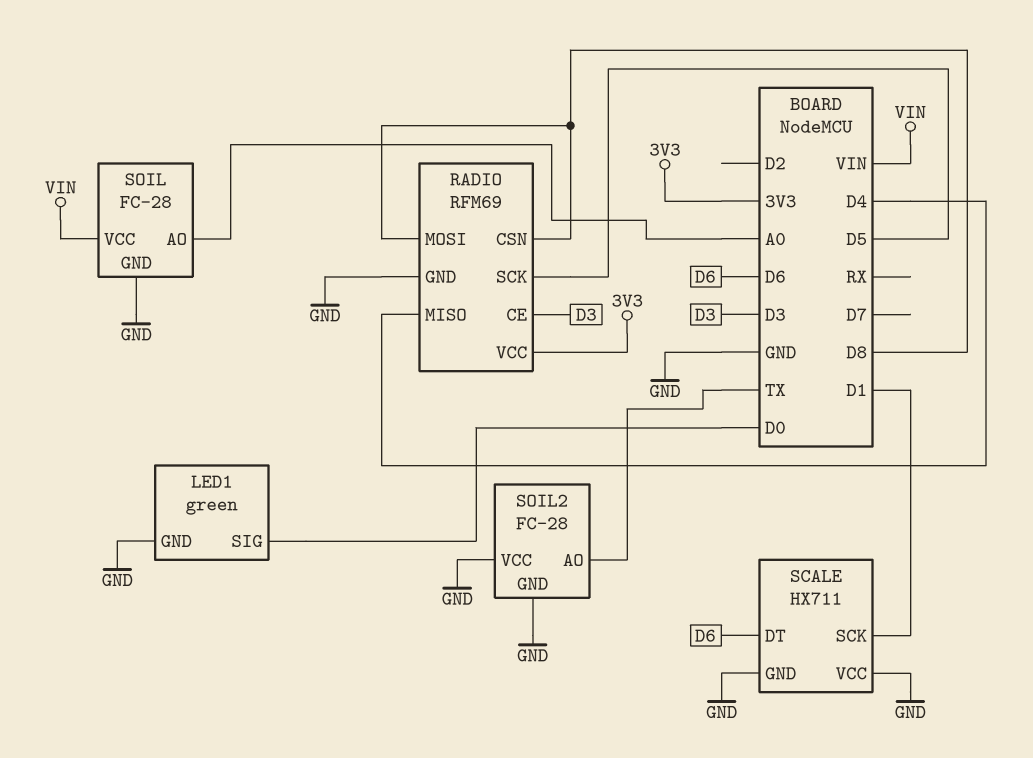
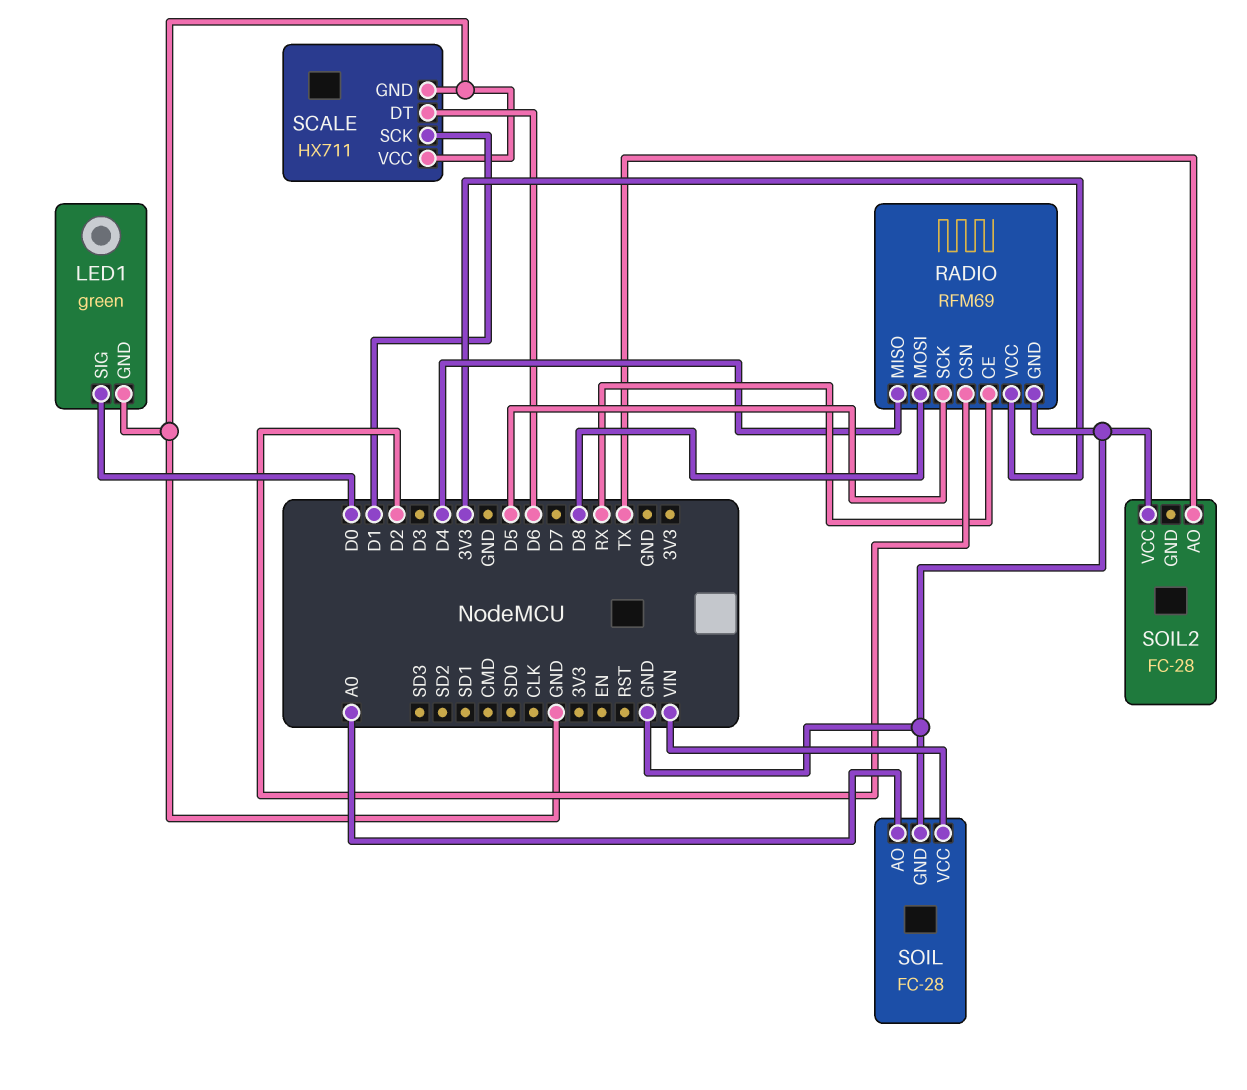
RADIO pin CE: D3 -> RX
RADIO pin CSN: D8 -> D2
SOIL2 pin GND: GND -> none

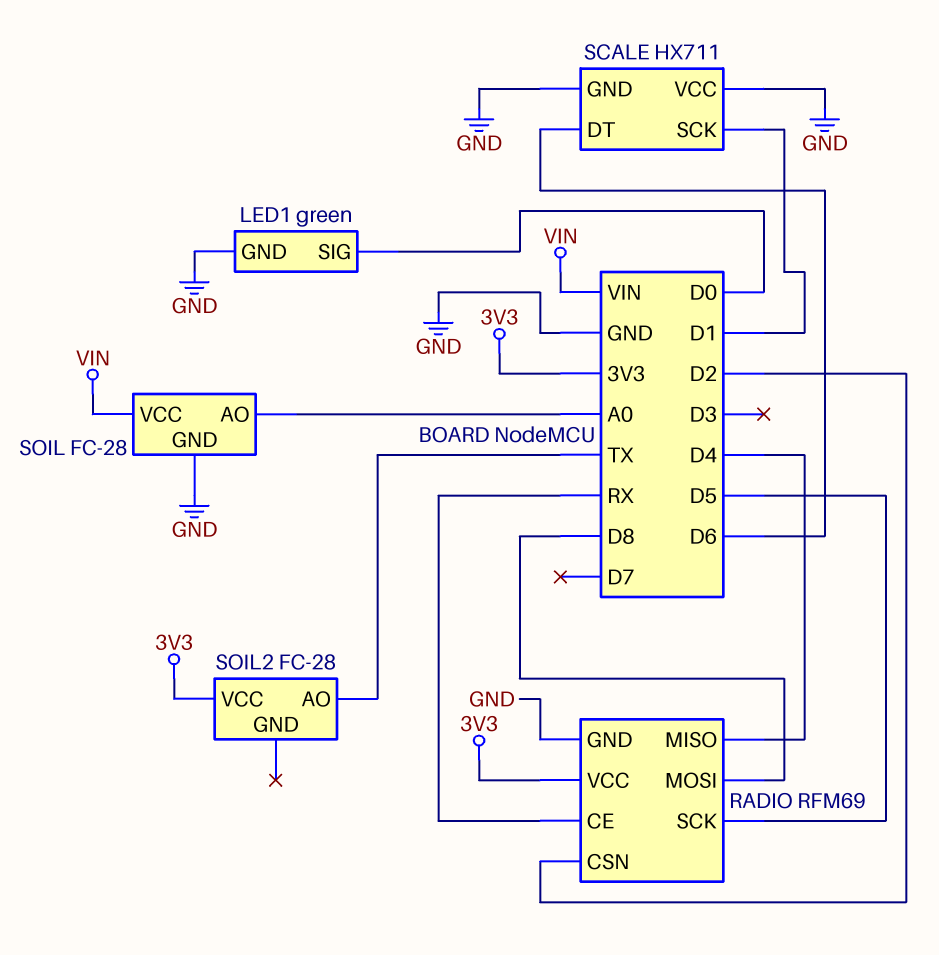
SOIL2 pin VCC: GND -> 3V3

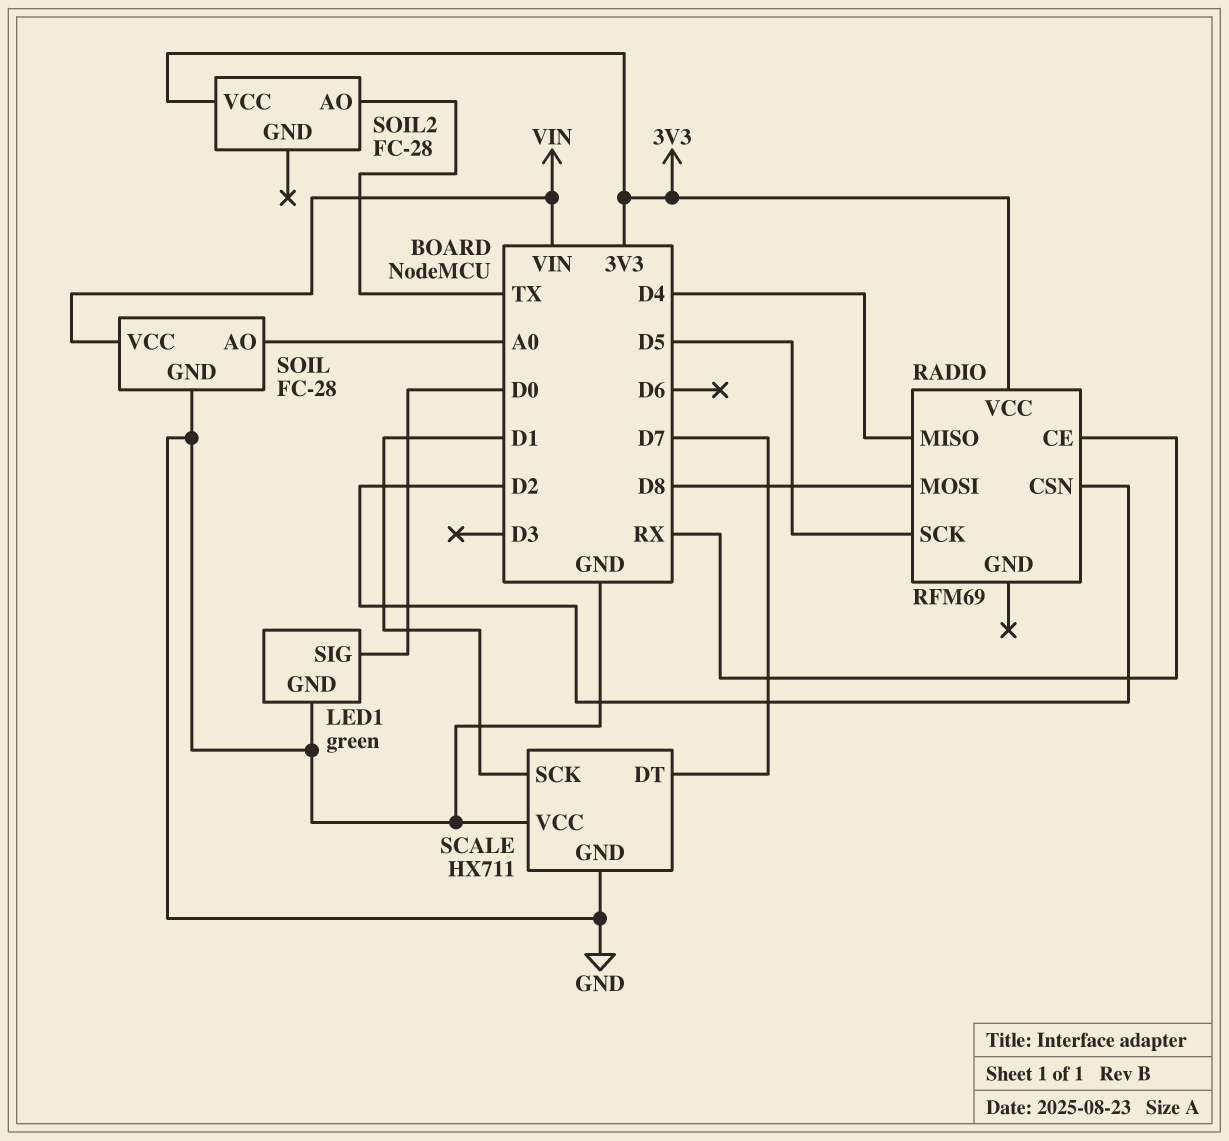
RADIO pin GND: GND -> none
SCALE pin DT: D6 -> D7

